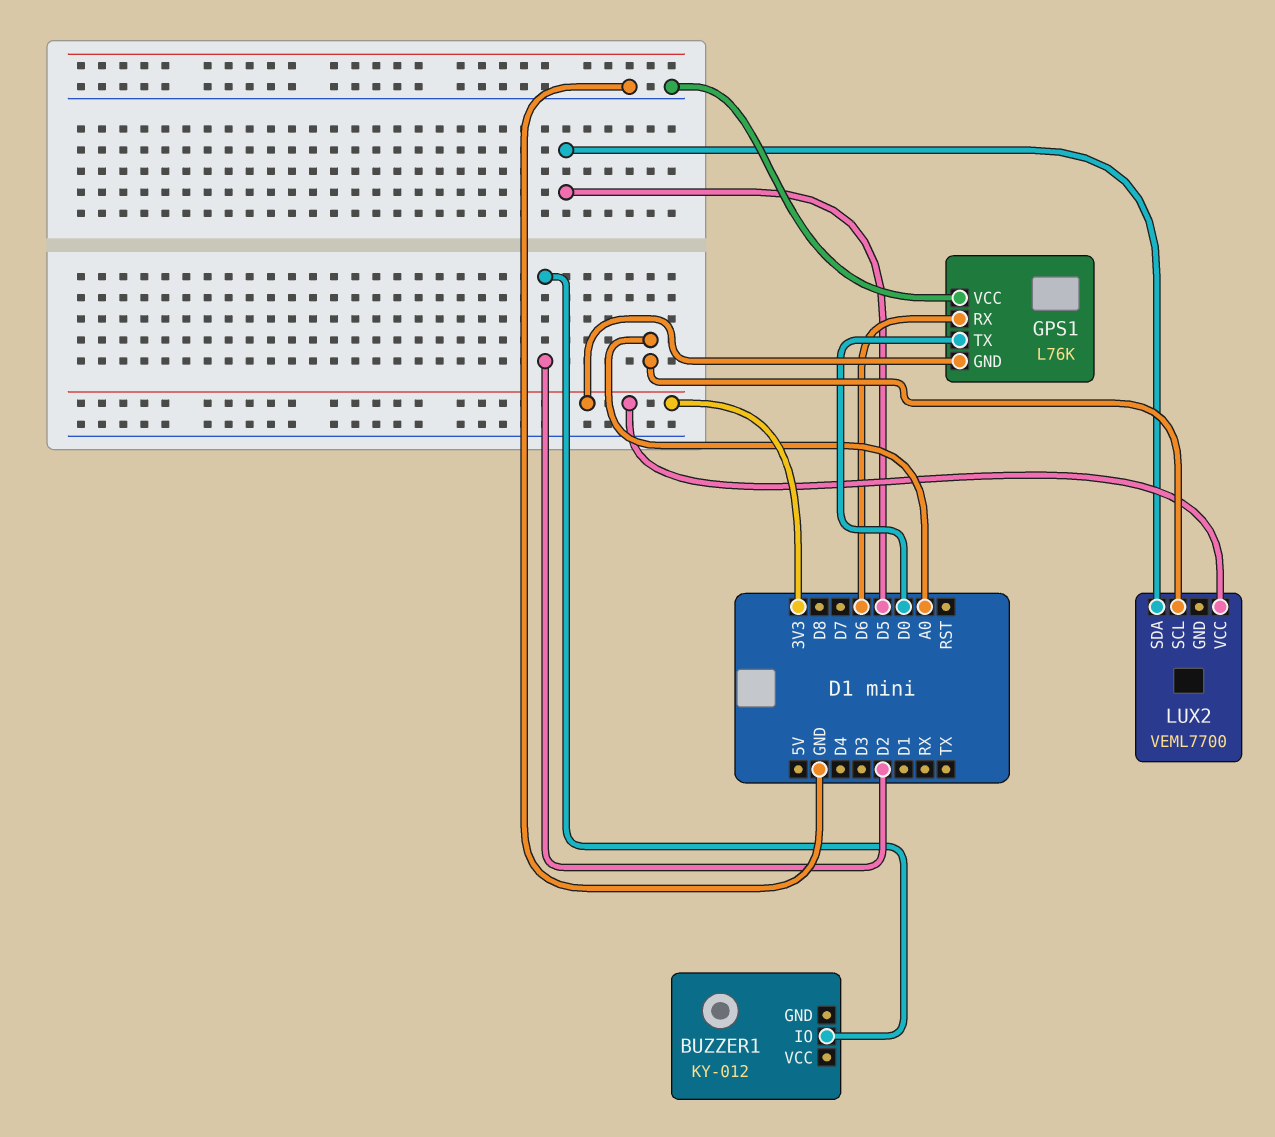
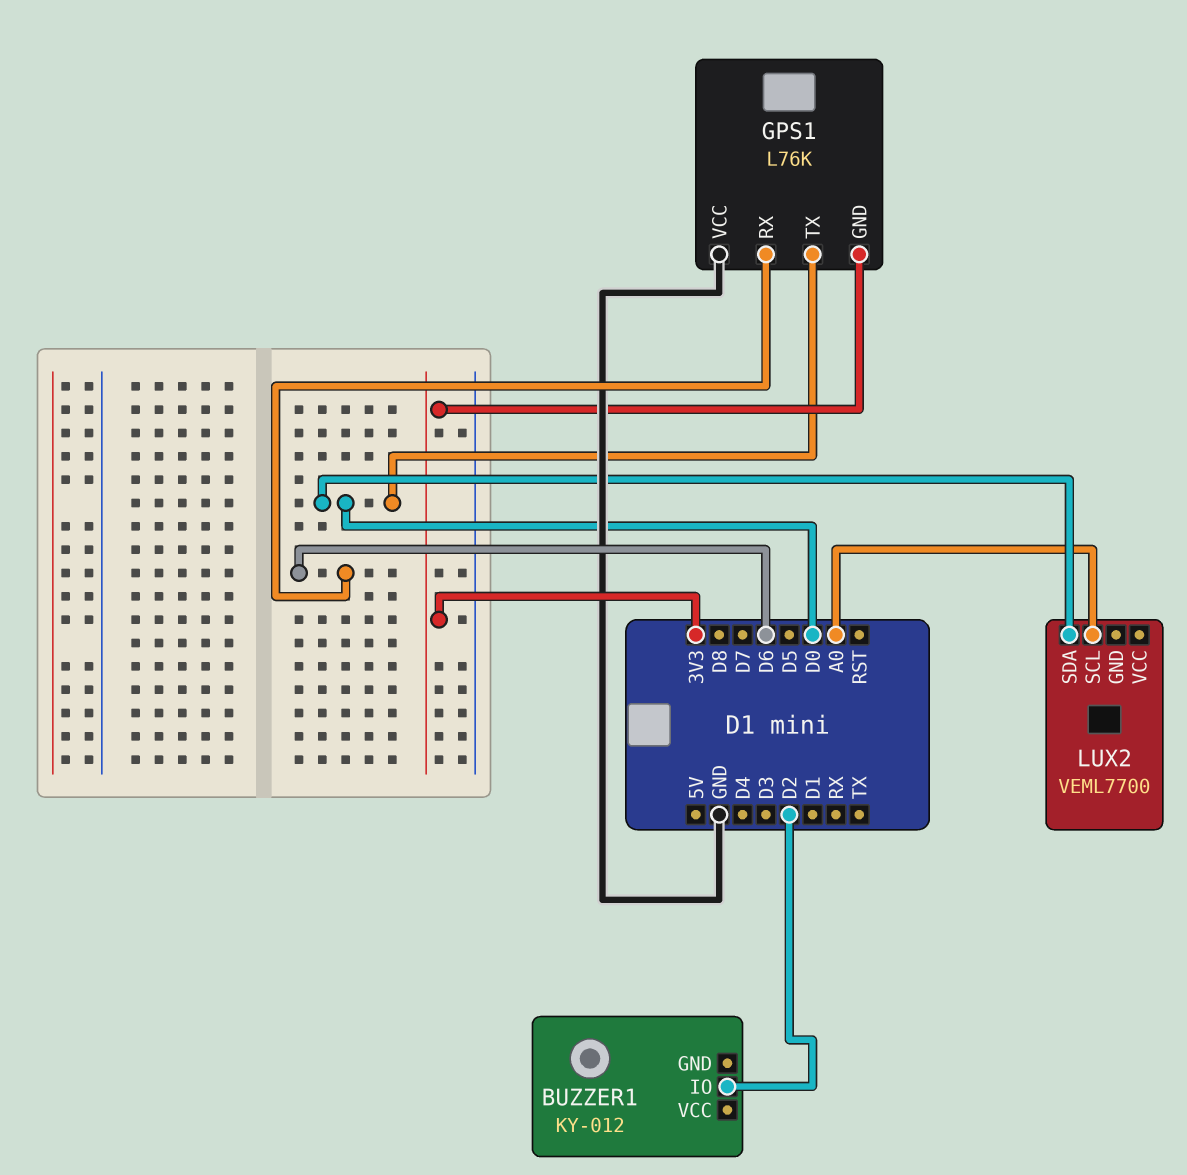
LUX2 pin SDA: D5 -> D0
LUX2 pin VCC: 3V3 -> none

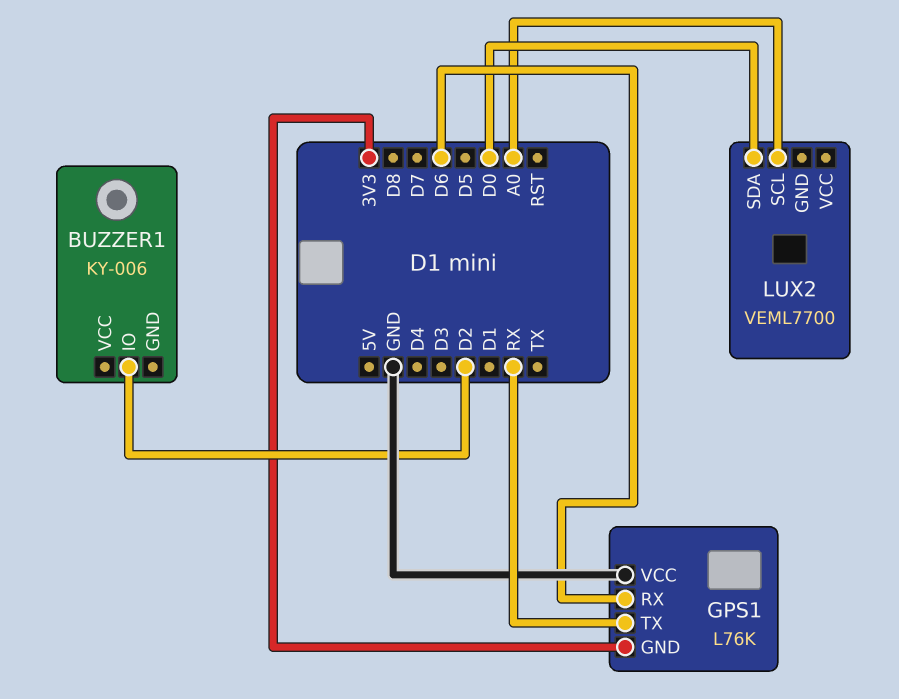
BUZZER1: KY-012 -> KY-006
GPS1 pin TX: D0 -> RX

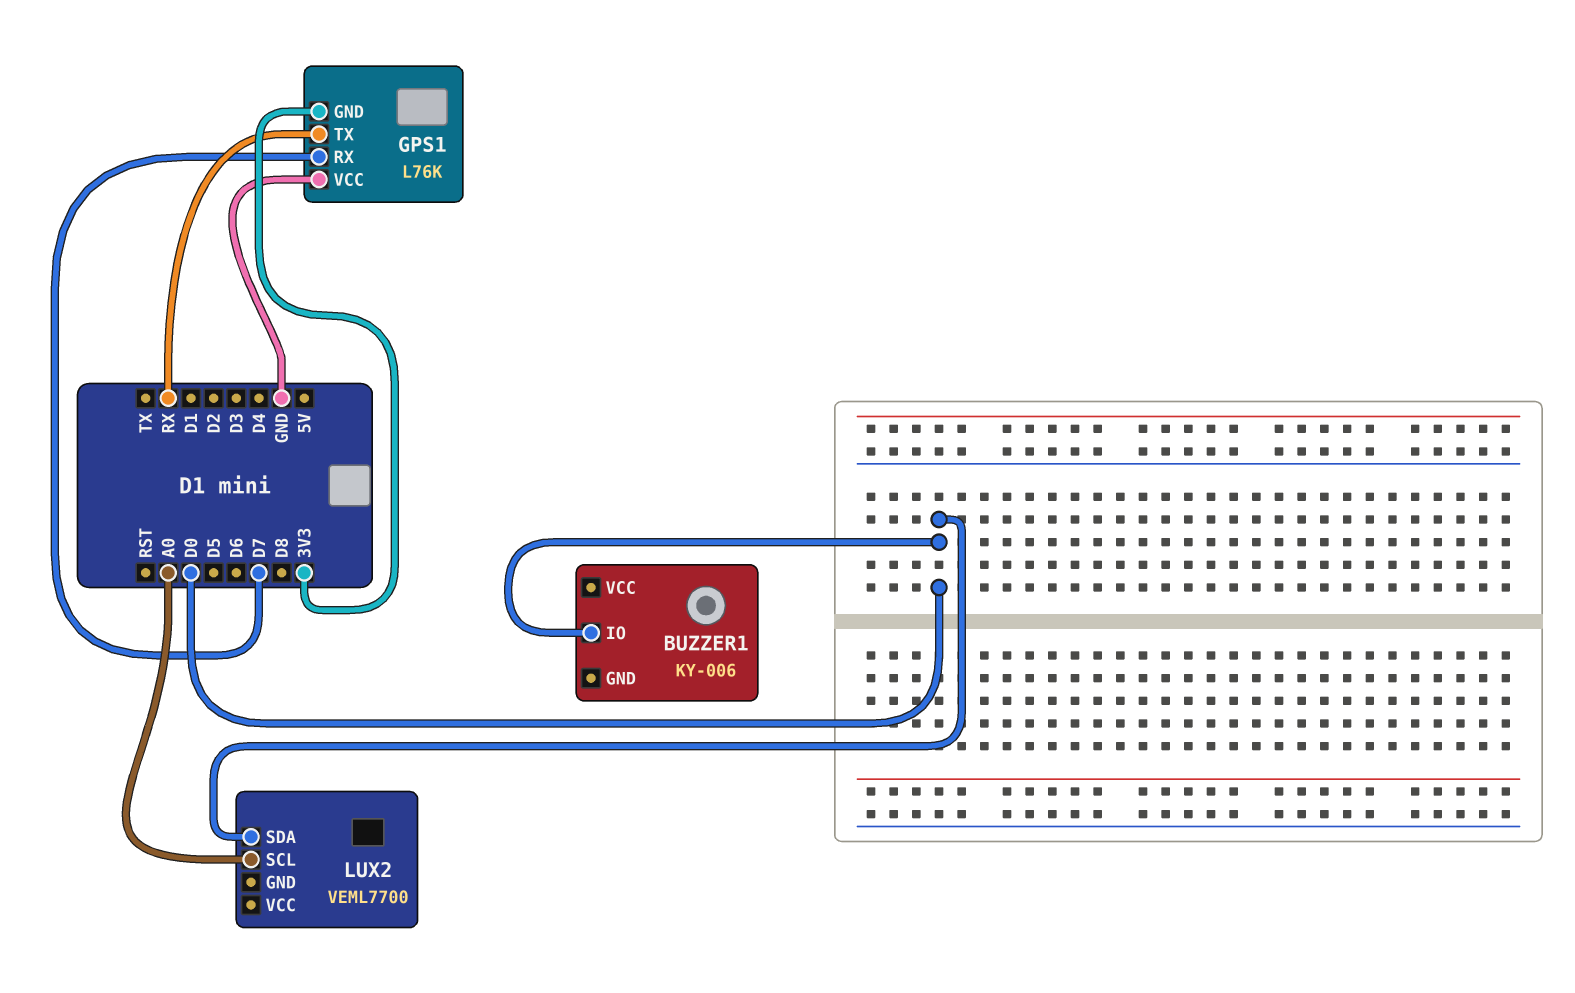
BUZZER1 pin IO: D2 -> D0
GPS1 pin RX: D6 -> D7

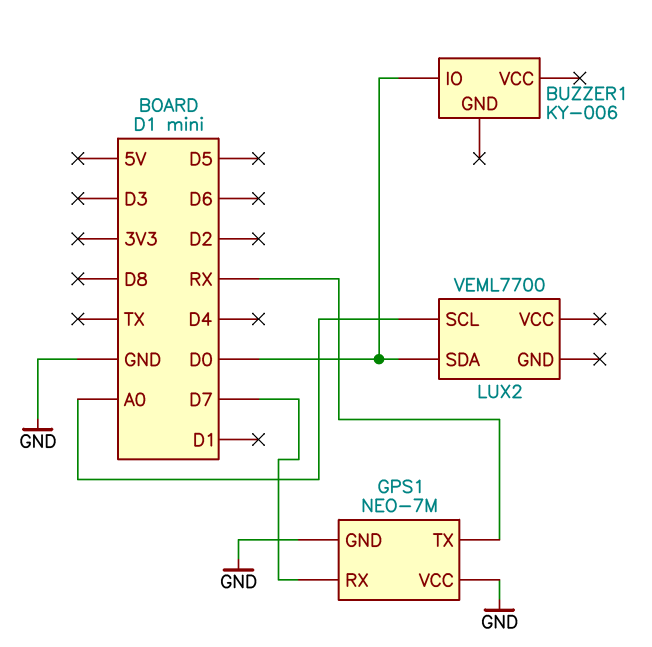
GPS1: L76K -> NEO-7M
GPS1 pin GND: 3V3 -> GND

